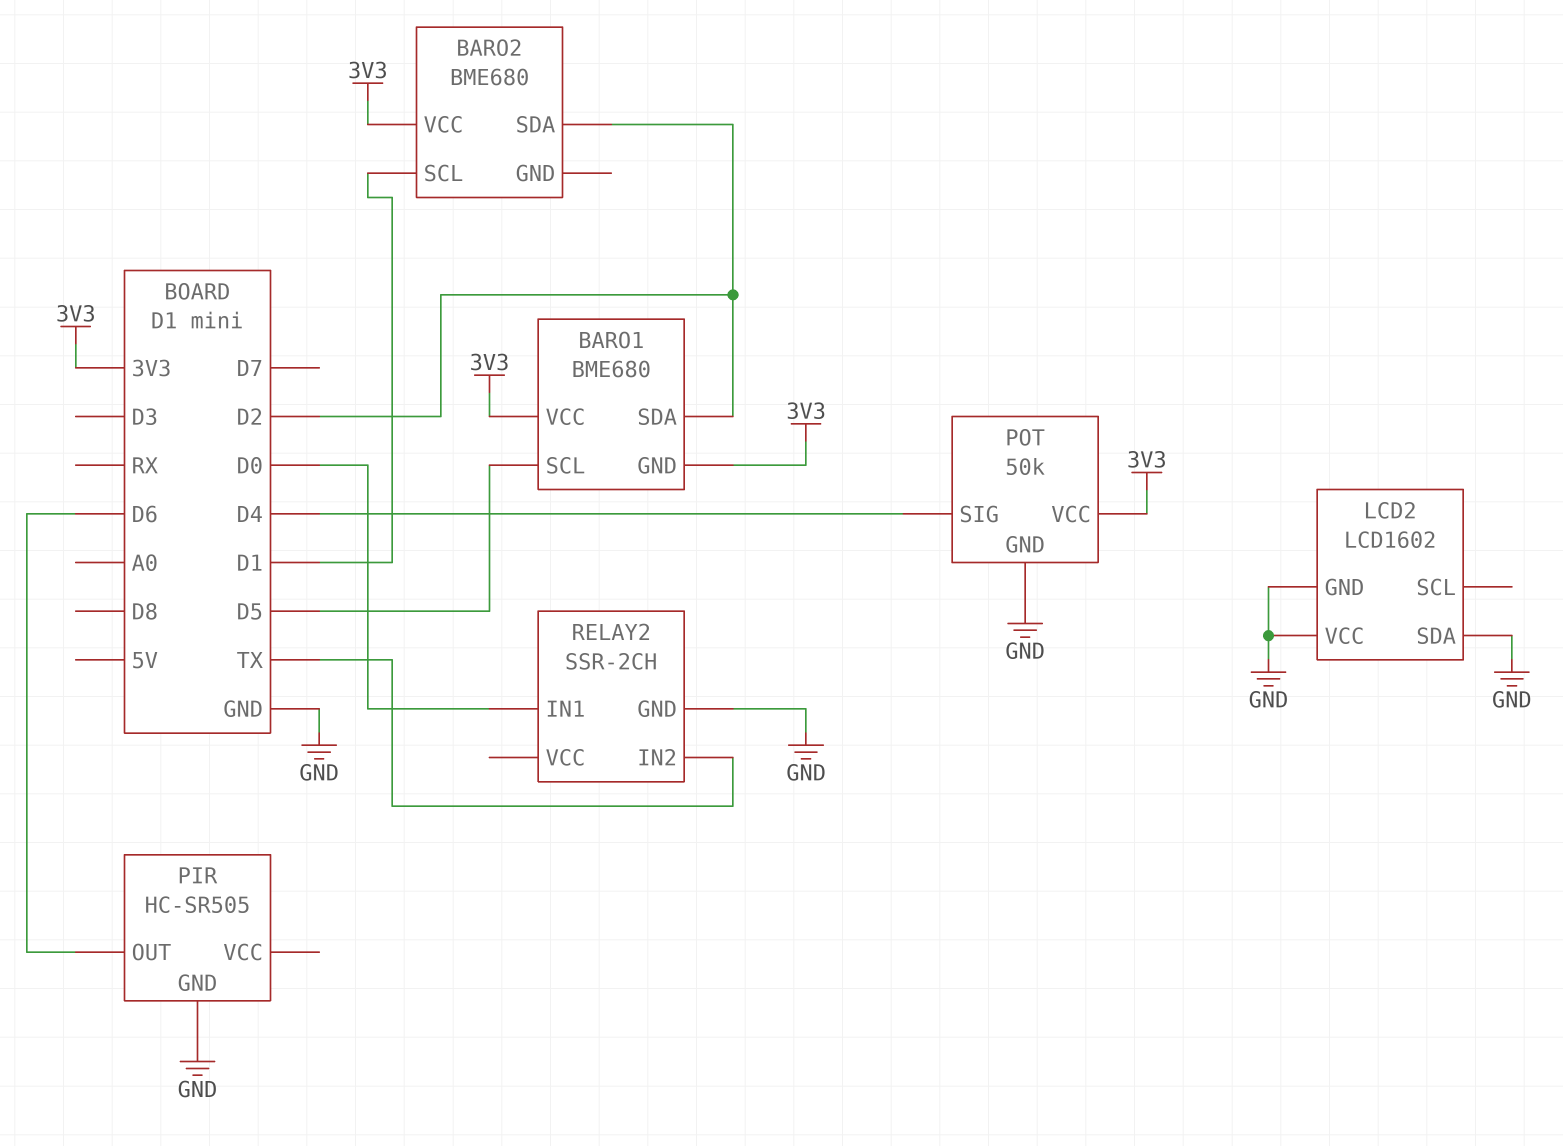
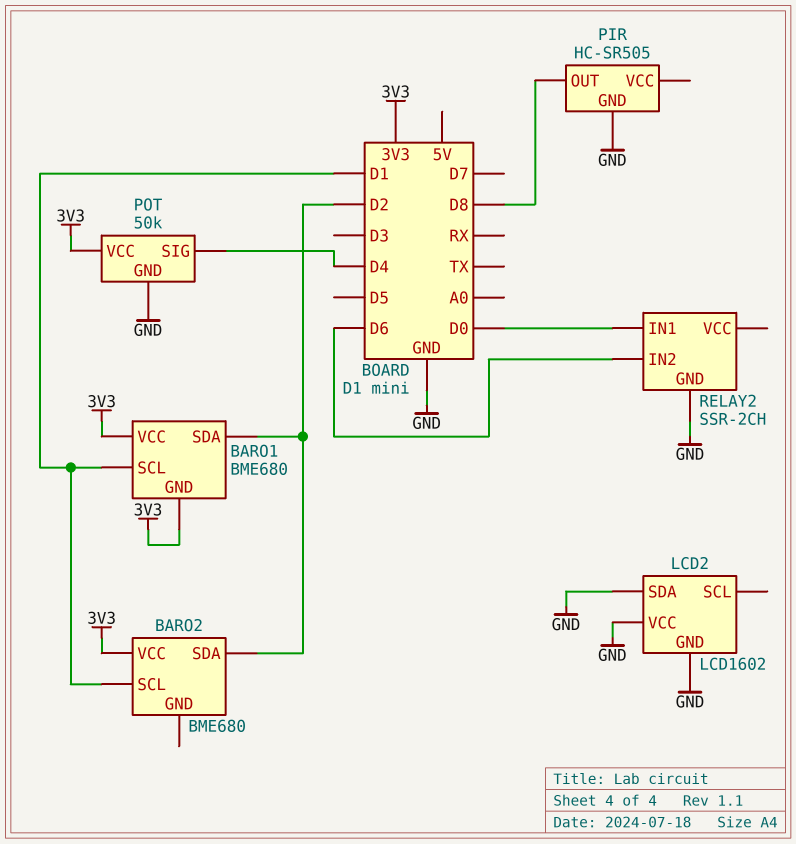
BARO1 pin SCL: D5 -> D1
PIR pin OUT: D6 -> D8
RELAY2 pin IN2: TX -> D6

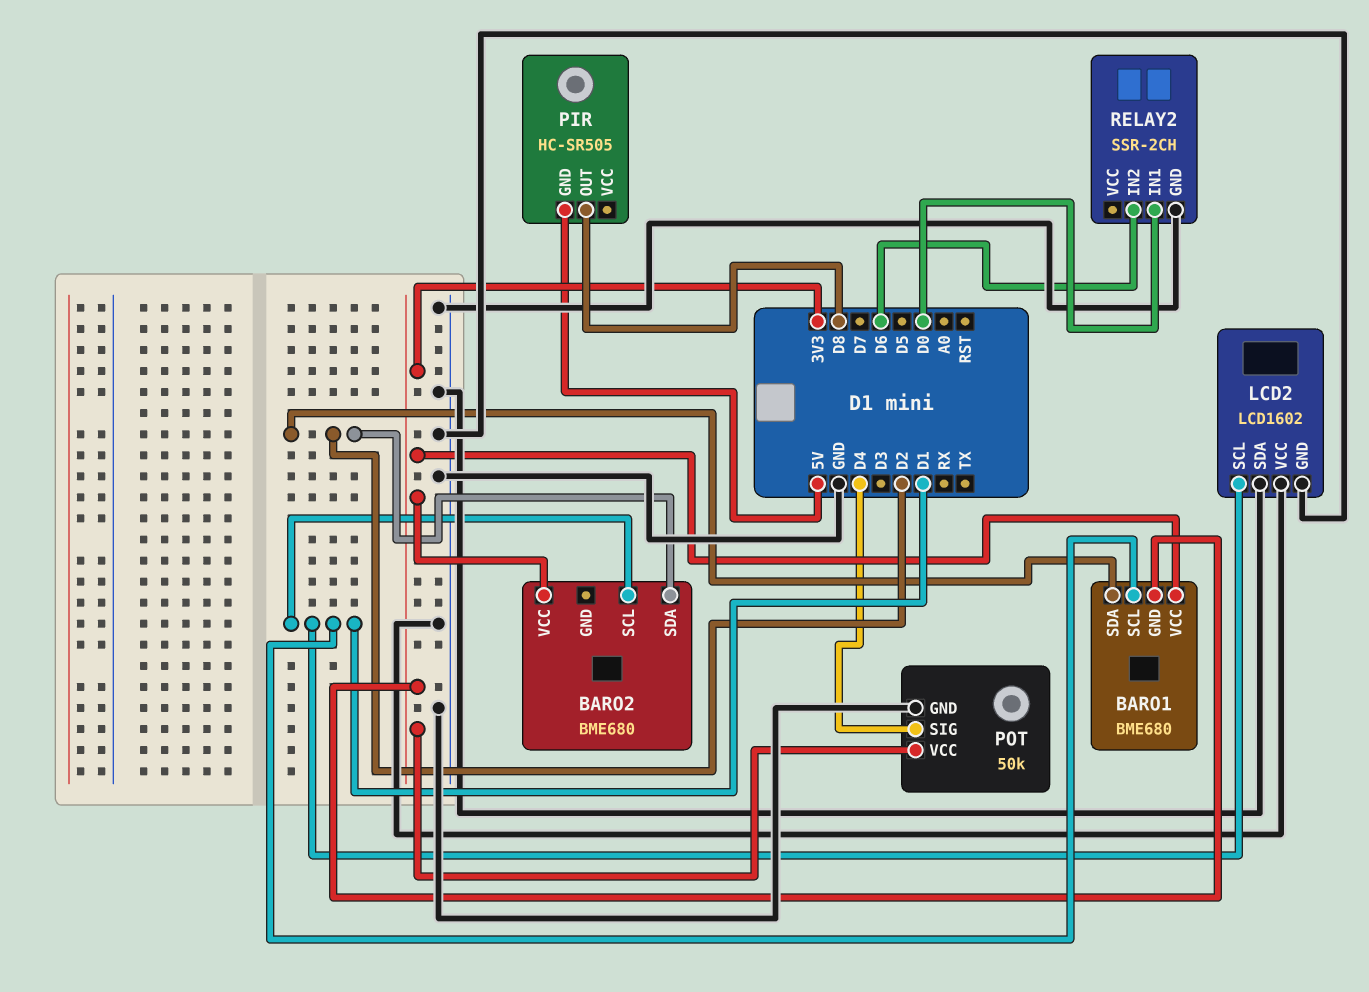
LCD2 pin SCL: none -> D1
PIR pin GND: GND -> 5V

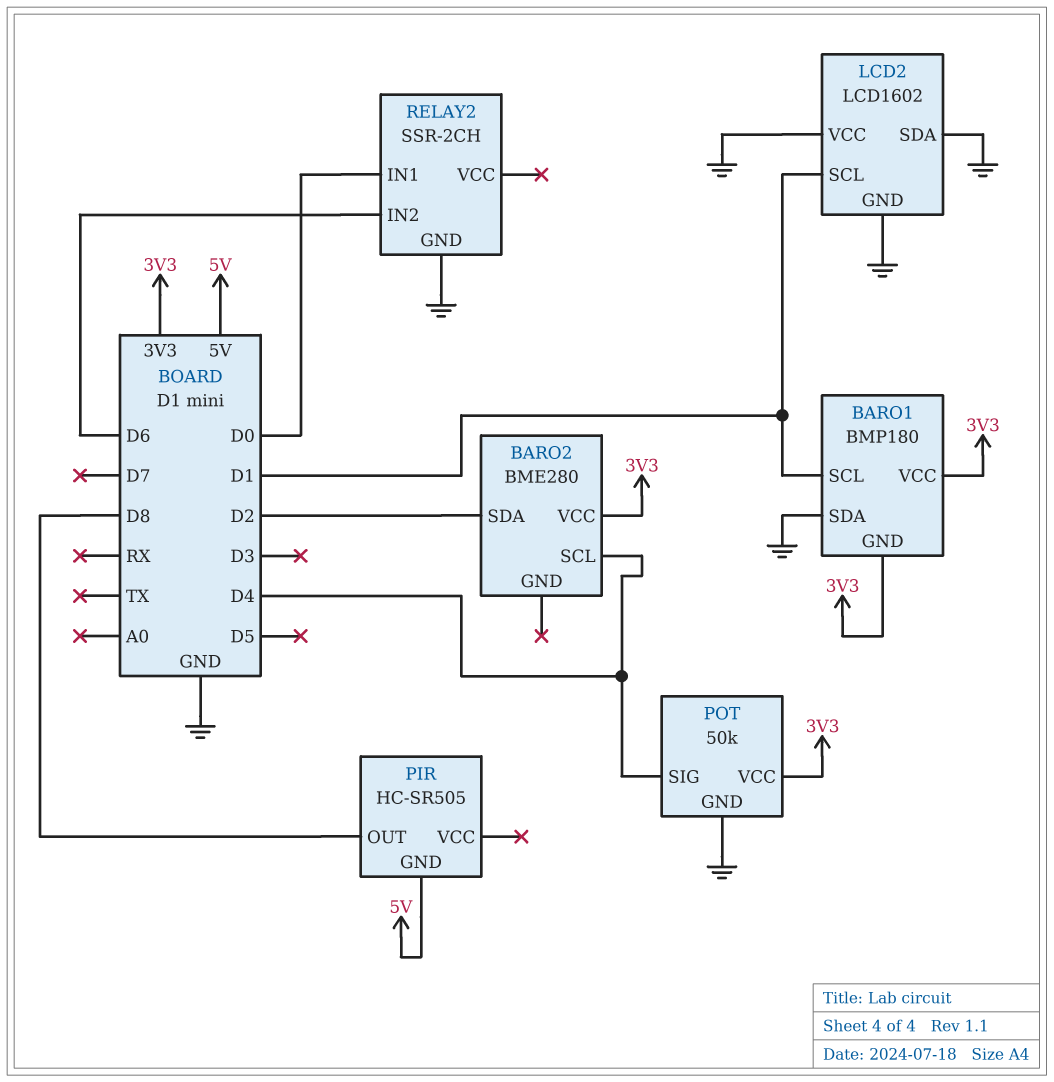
BARO1: BME680 -> BMP180
BARO1 pin SDA: D2 -> GND
BARO2: BME680 -> BME280
BARO2 pin SCL: D1 -> D4

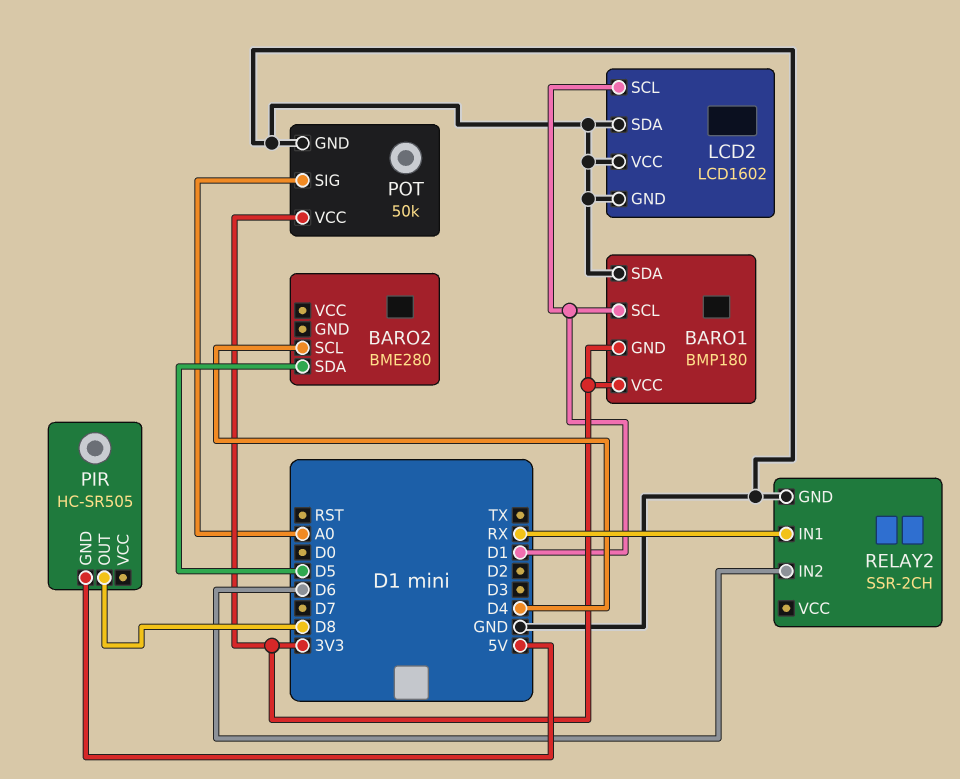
BARO2 pin SDA: D2 -> D5
BARO2 pin VCC: 3V3 -> none
POT pin SIG: D4 -> A0
RELAY2 pin IN1: D0 -> RX

